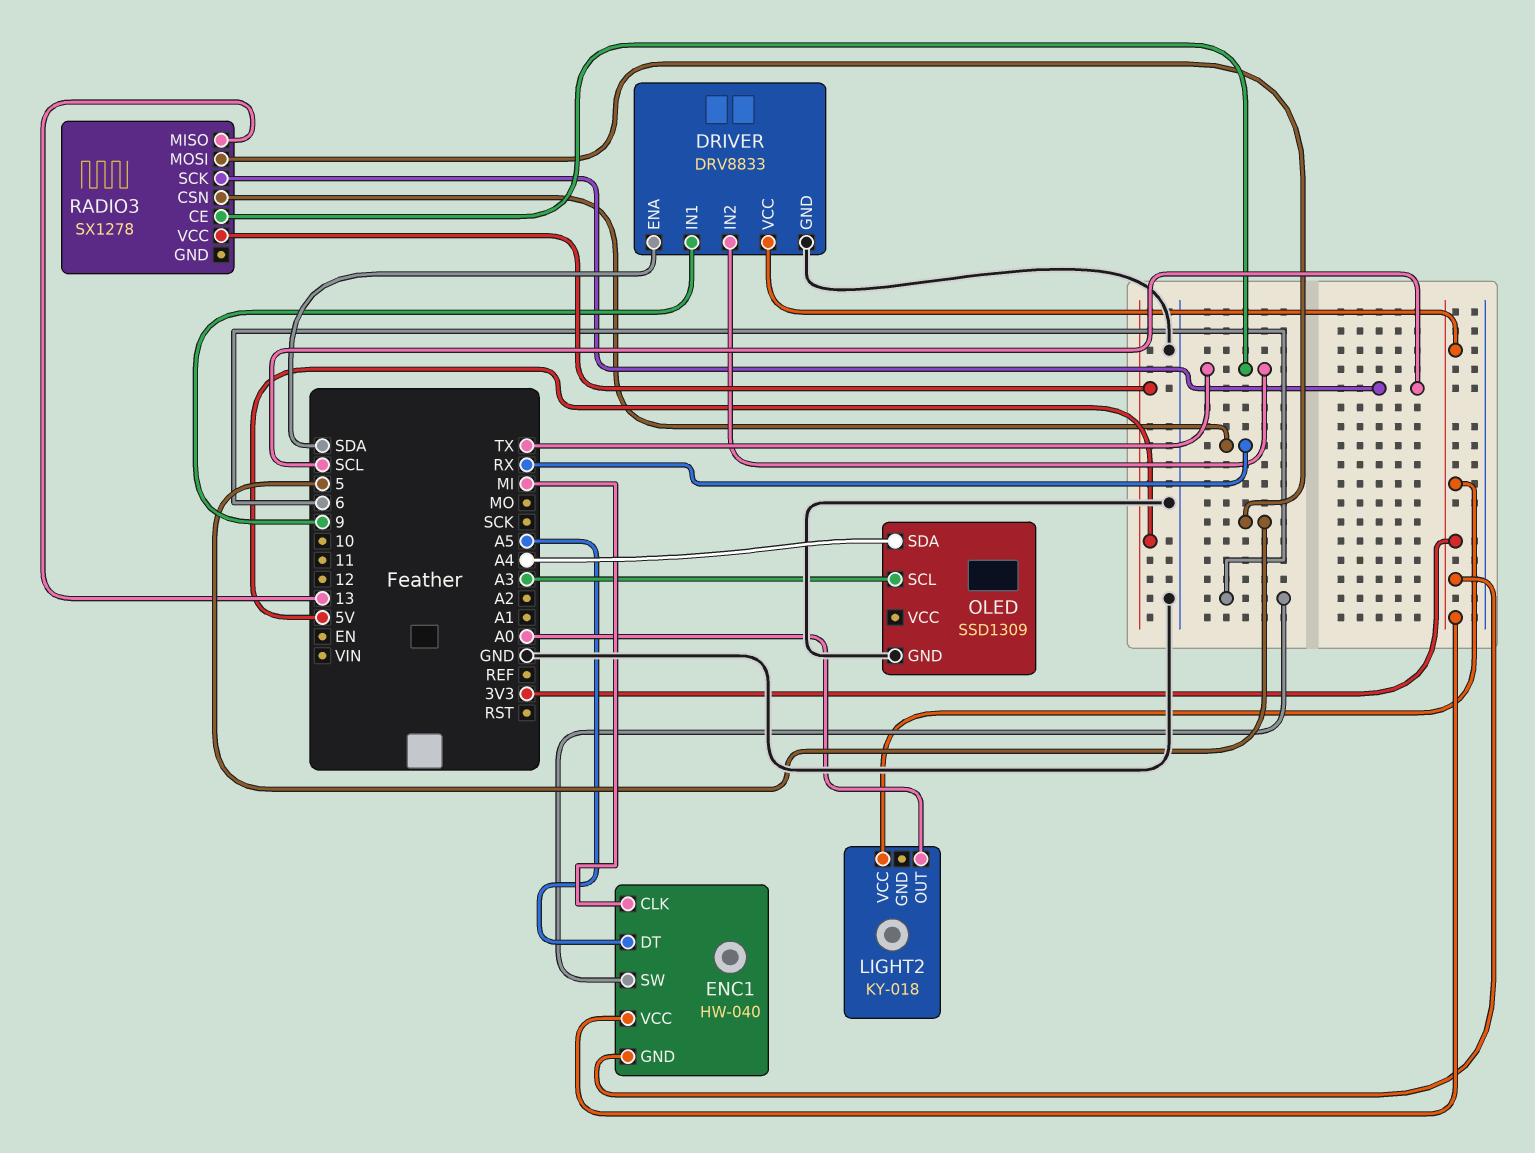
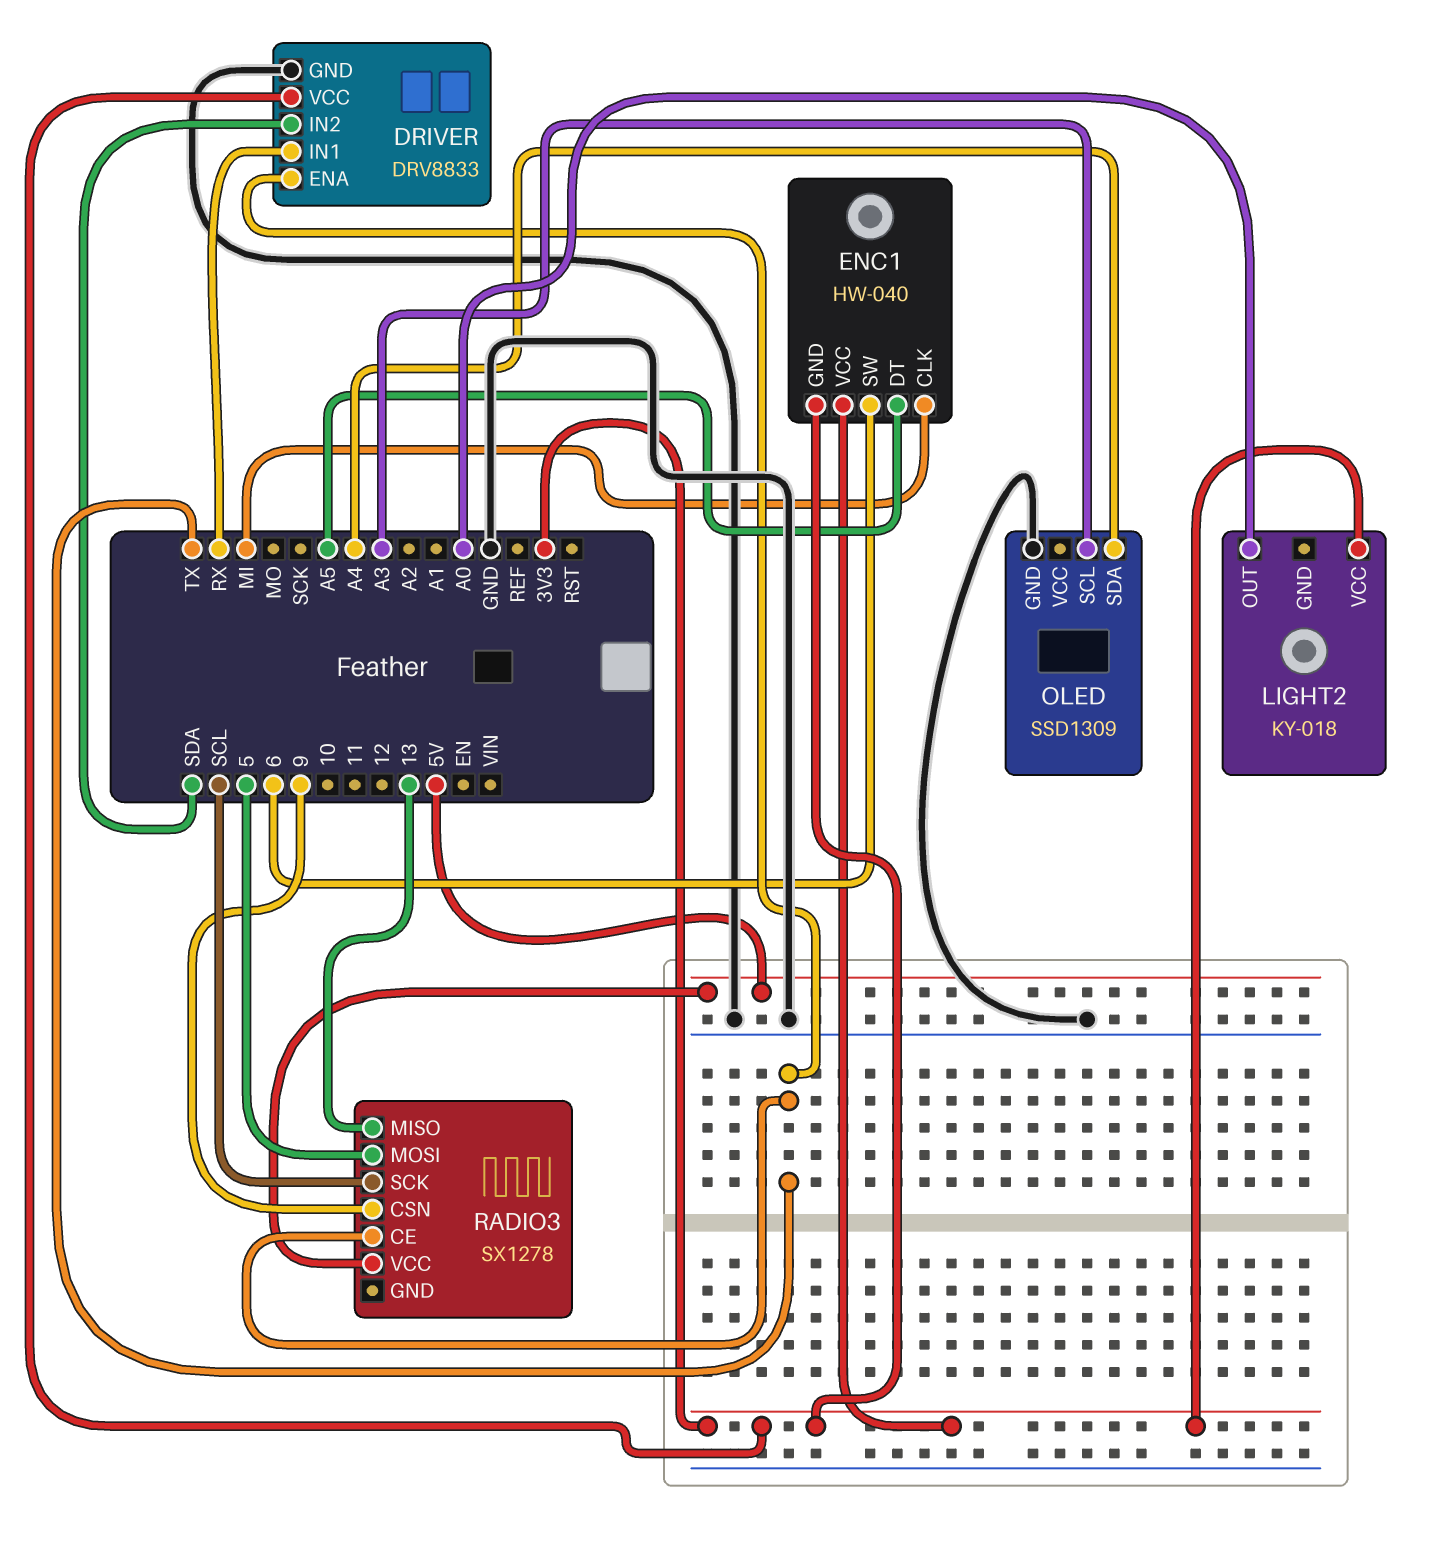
DRIVER pin ENA: SDA -> TX
DRIVER pin IN1: 9 -> RX
DRIVER pin IN2: TX -> SDA
RADIO3 pin CSN: RX -> 9

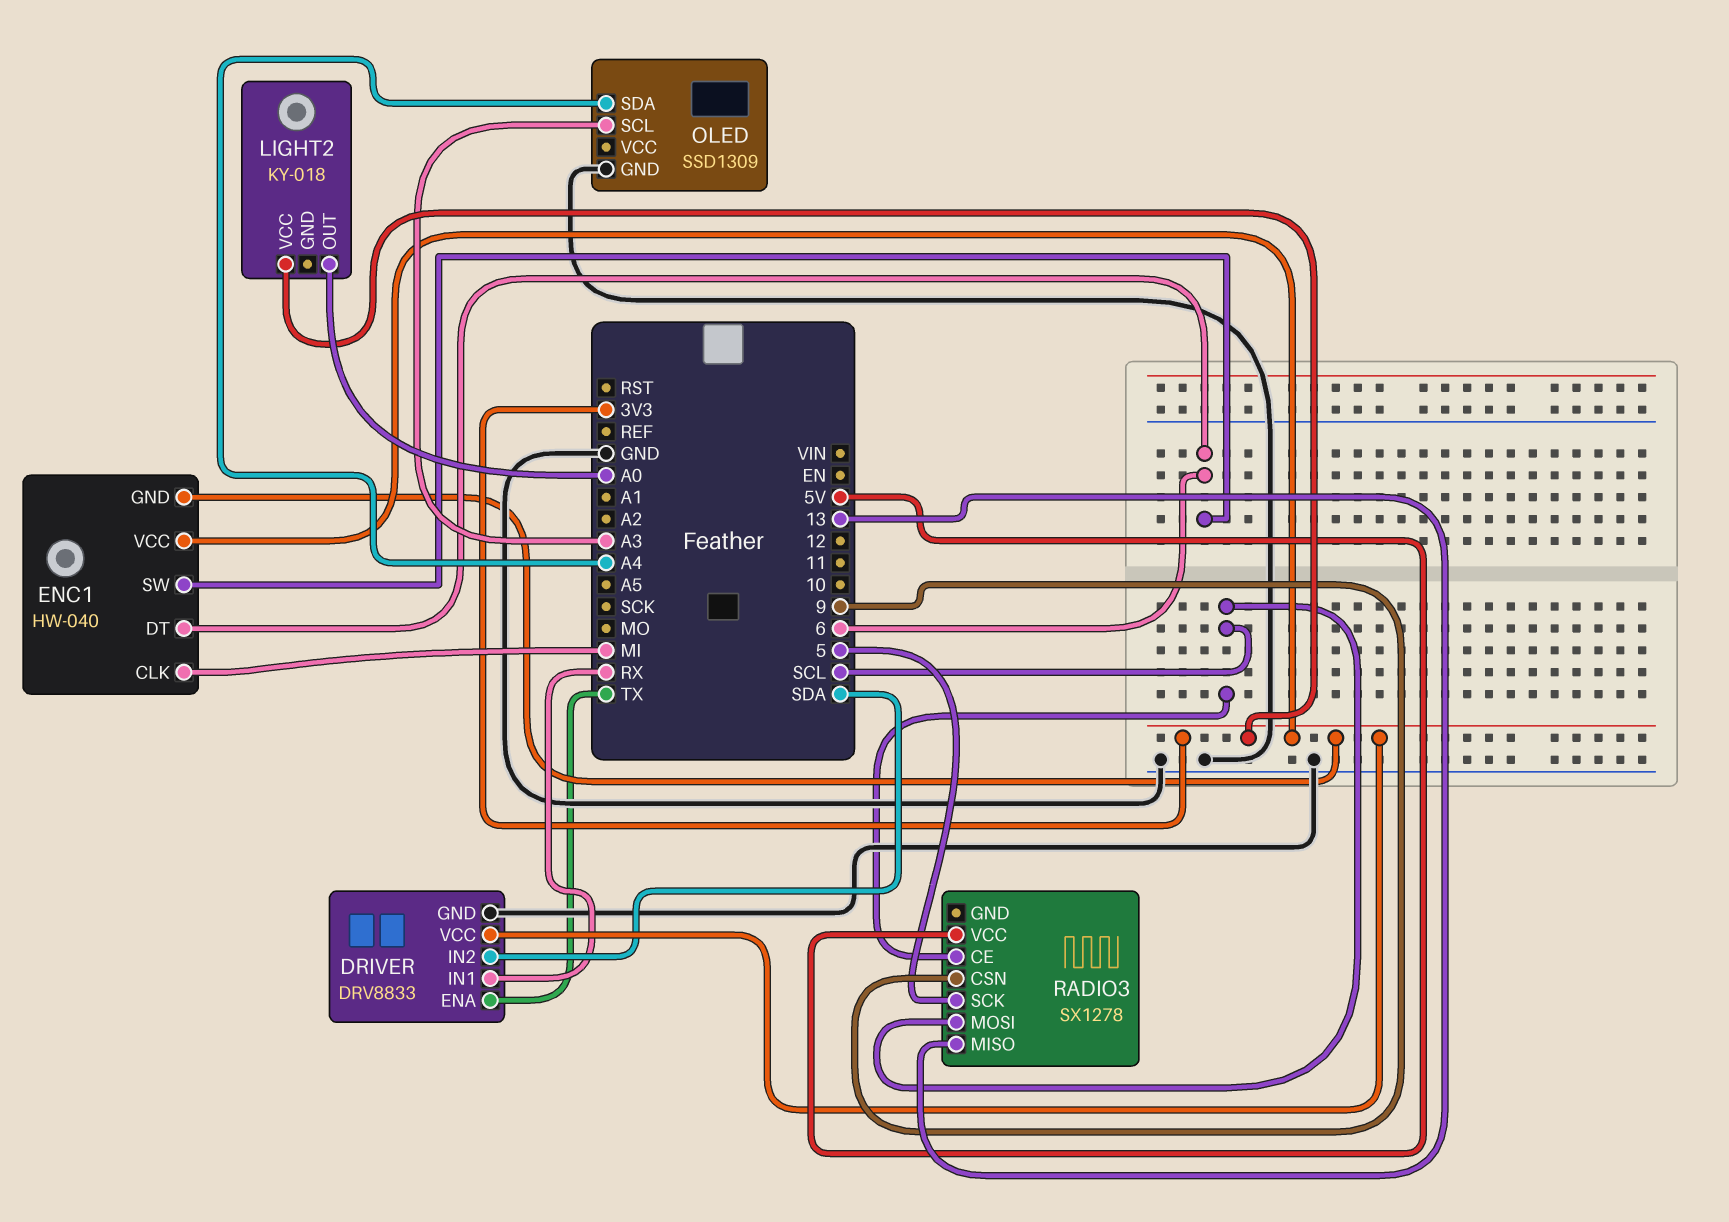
ENC1 pin DT: A5 -> 6
RADIO3 pin CE: TX -> SCL
RADIO3 pin MOSI: 5 -> SCL
RADIO3 pin SCK: SCL -> 5

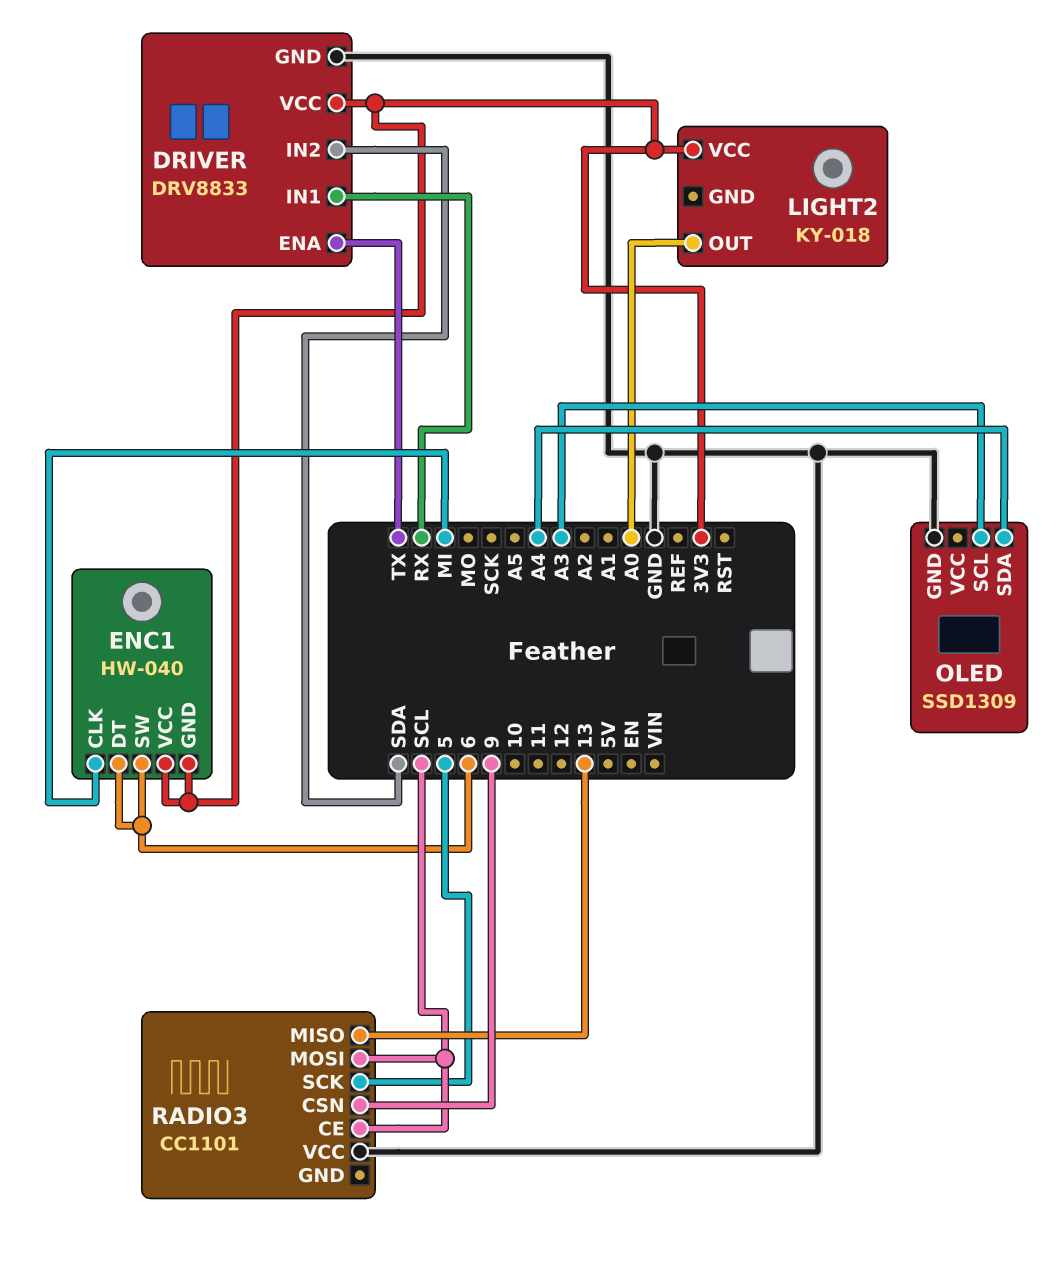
RADIO3: SX1278 -> CC1101
RADIO3 pin VCC: 5V -> GND

